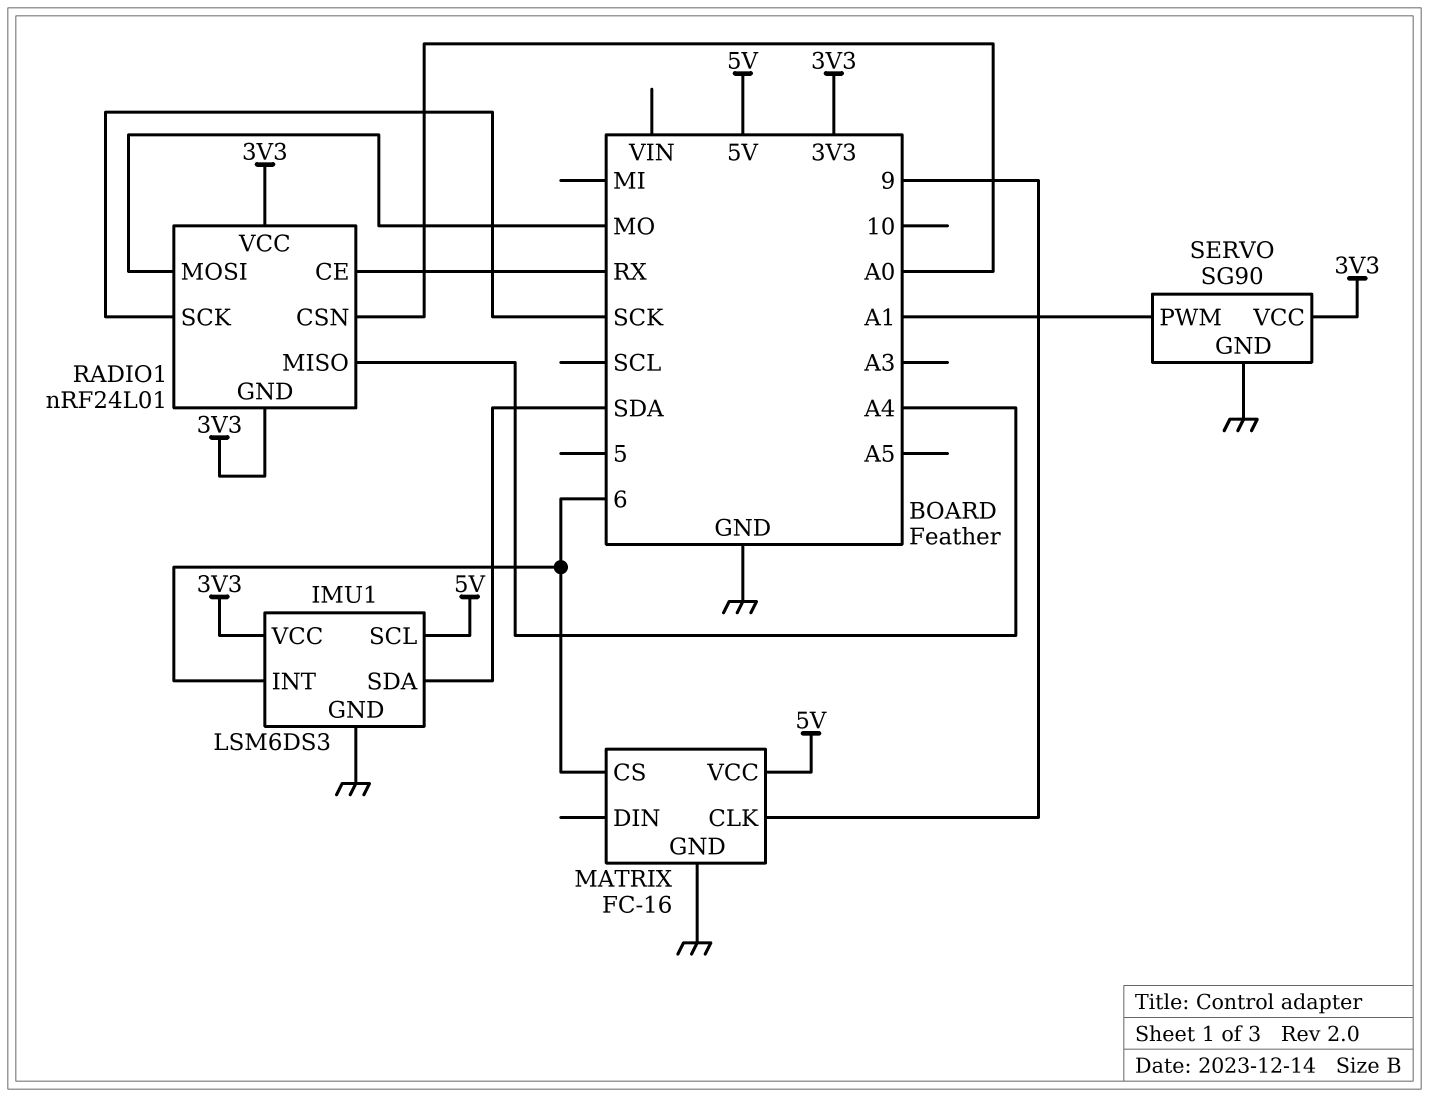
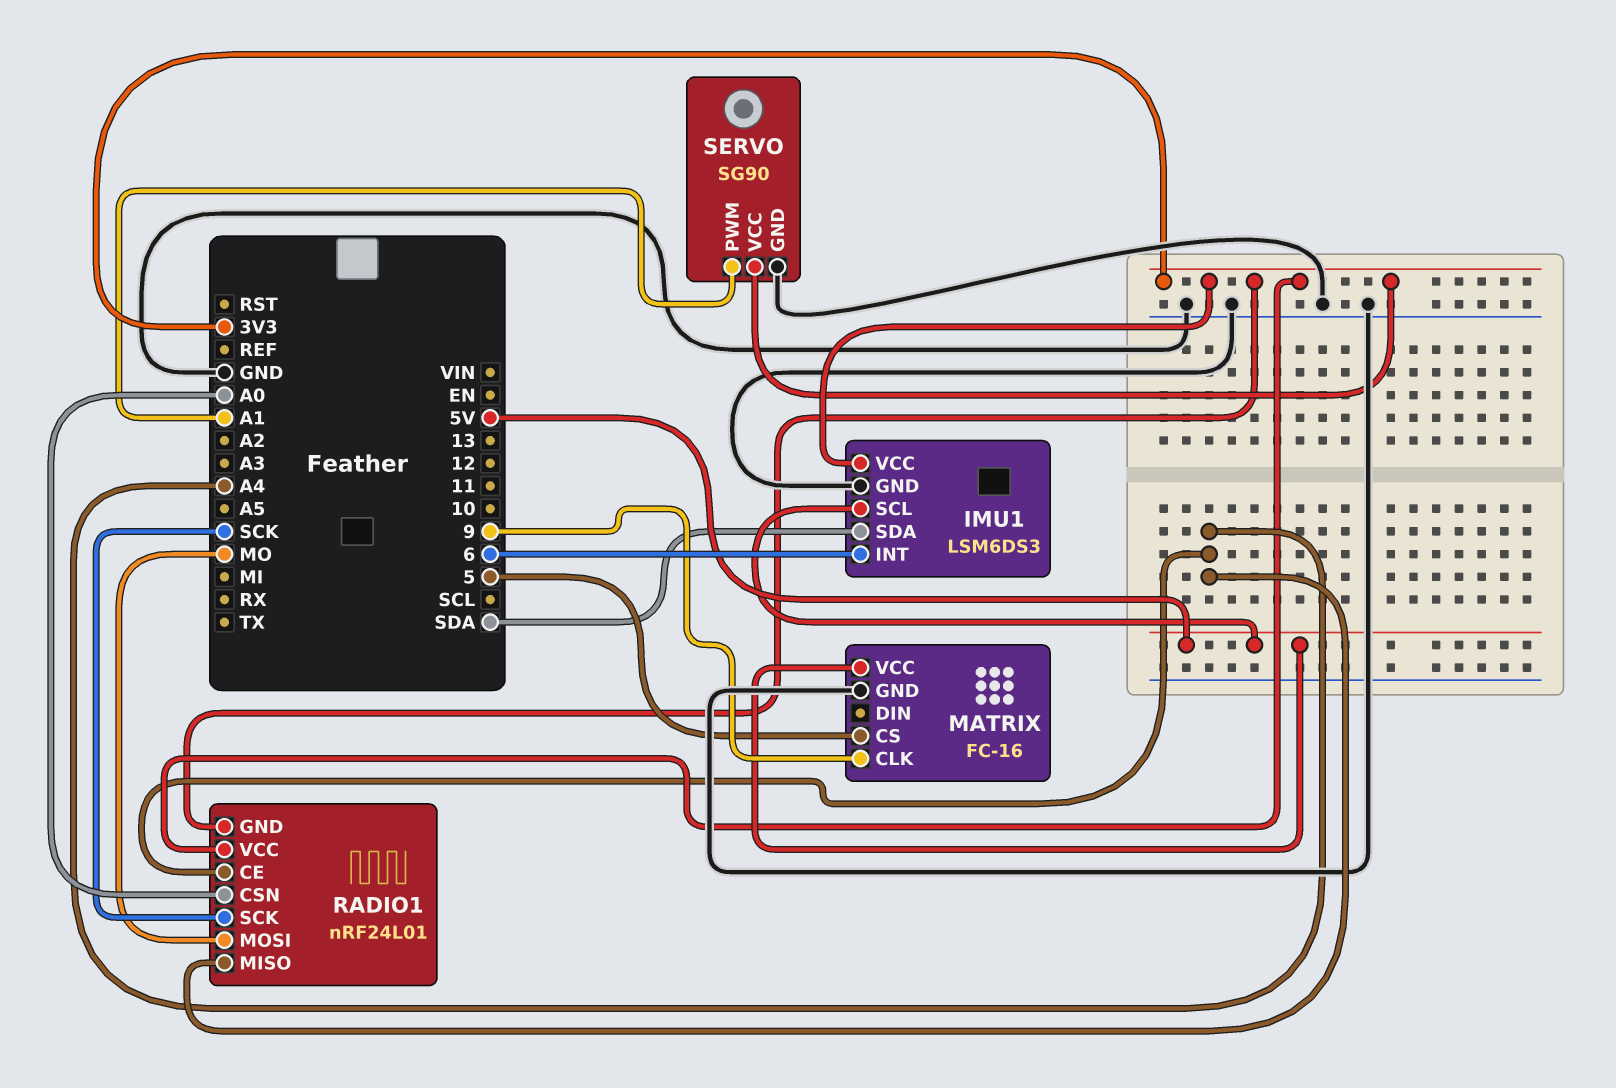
MATRIX pin CS: 6 -> 5
RADIO1 pin CE: RX -> A4

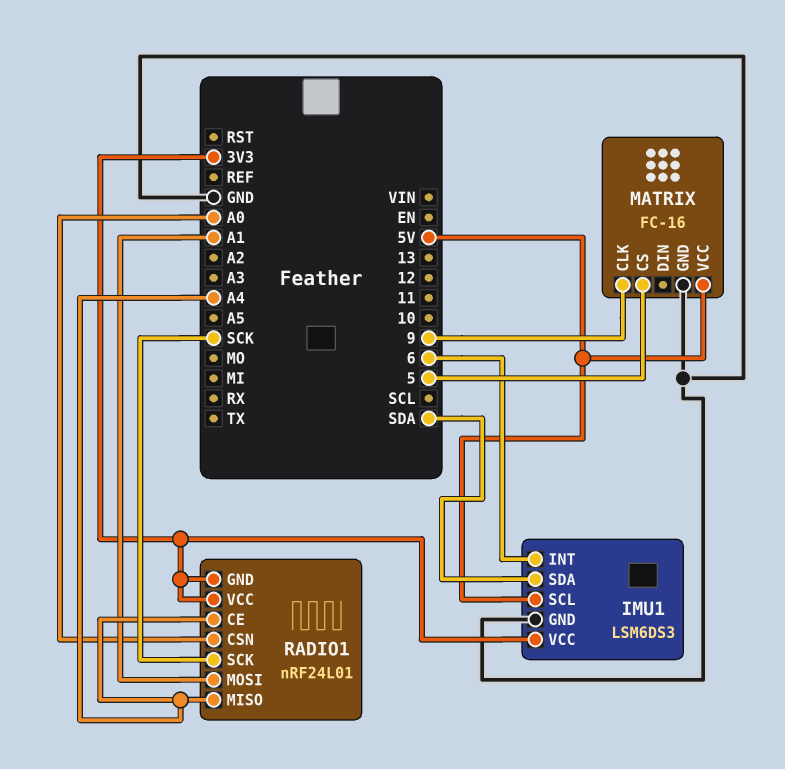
RADIO1 pin MOSI: MO -> A1
SERVO: SG90 -> none
SERVO pin GND: GND -> none
SERVO pin PWM: A1 -> none
SERVO pin VCC: 3V3 -> none

